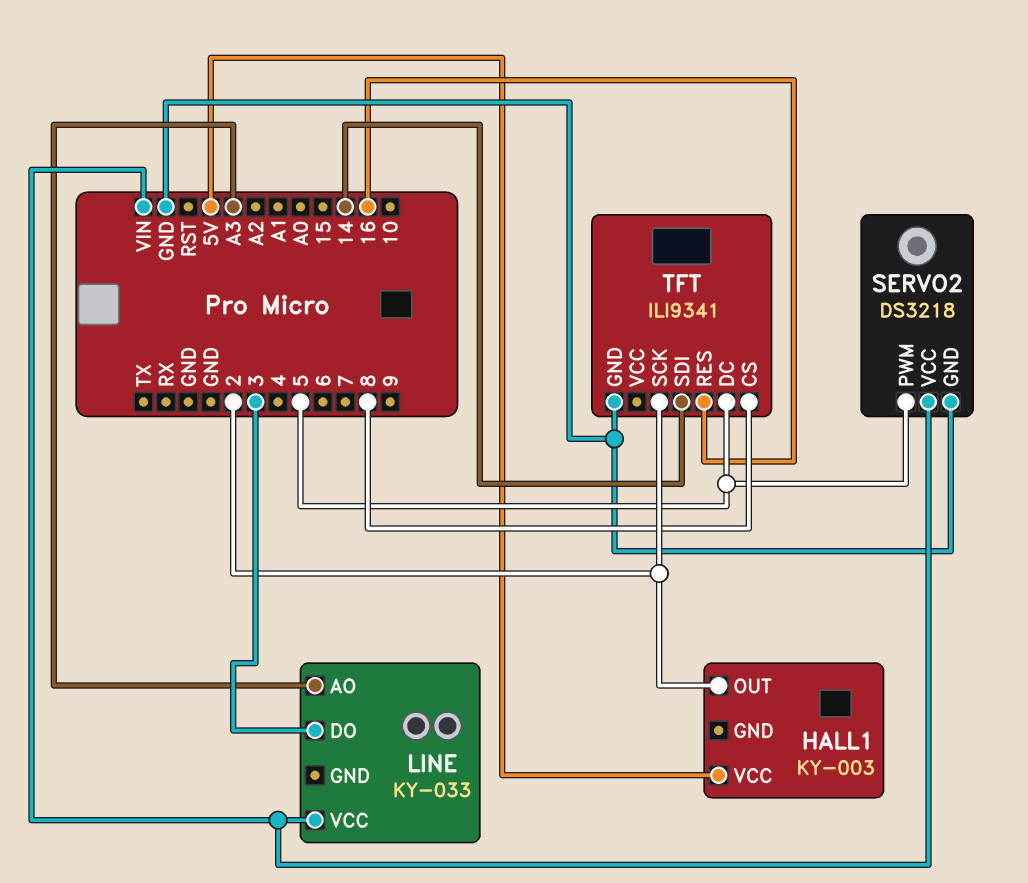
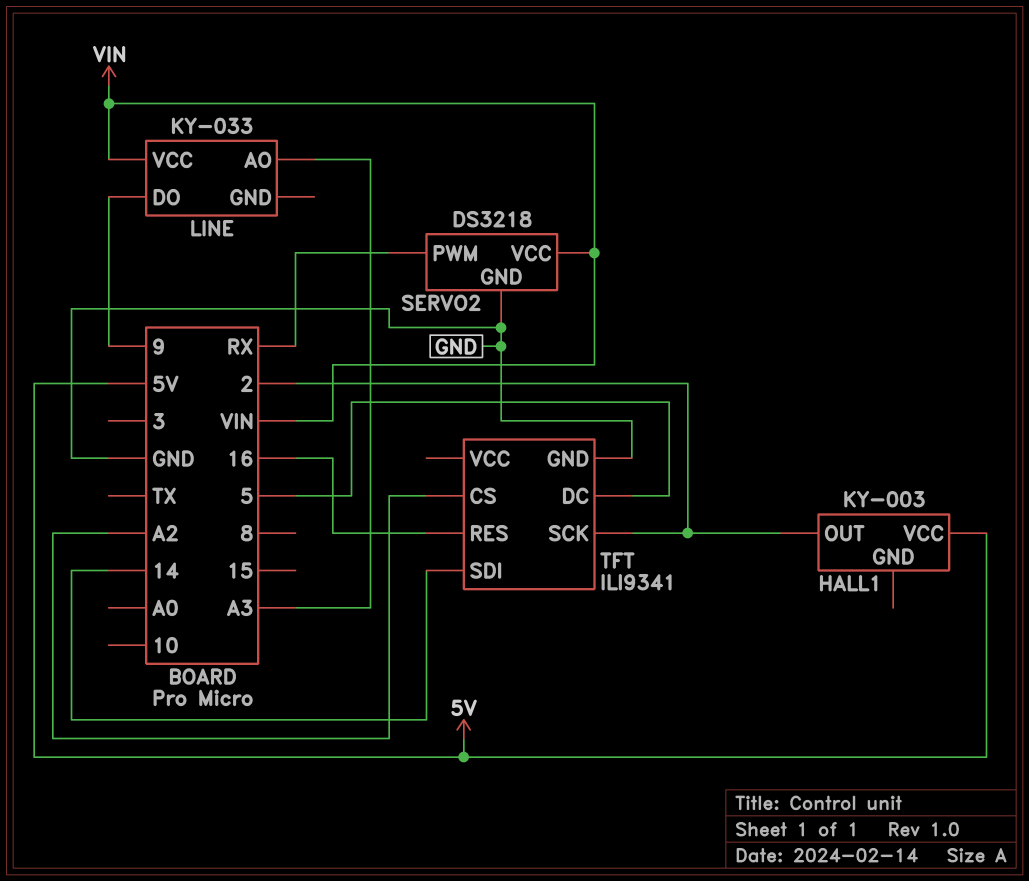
LINE pin DO: 3 -> 9
SERVO2 pin PWM: 5 -> RX
TFT pin CS: 8 -> A2

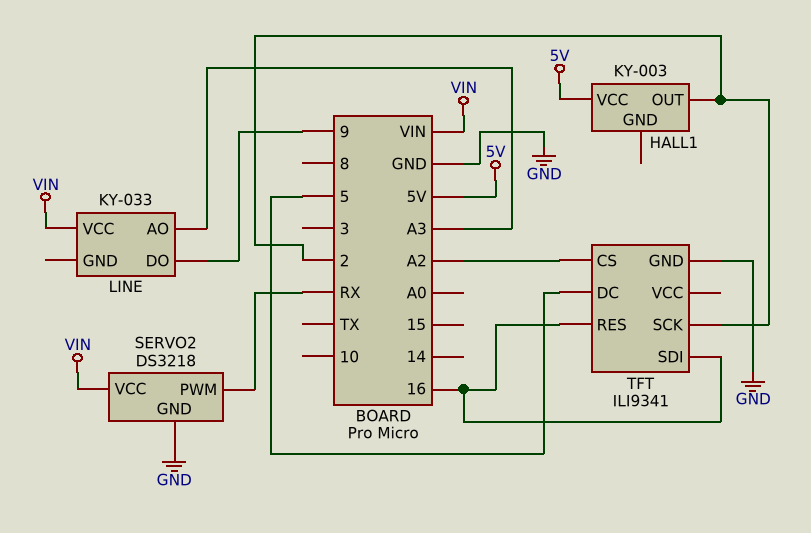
TFT pin SDI: 14 -> 16

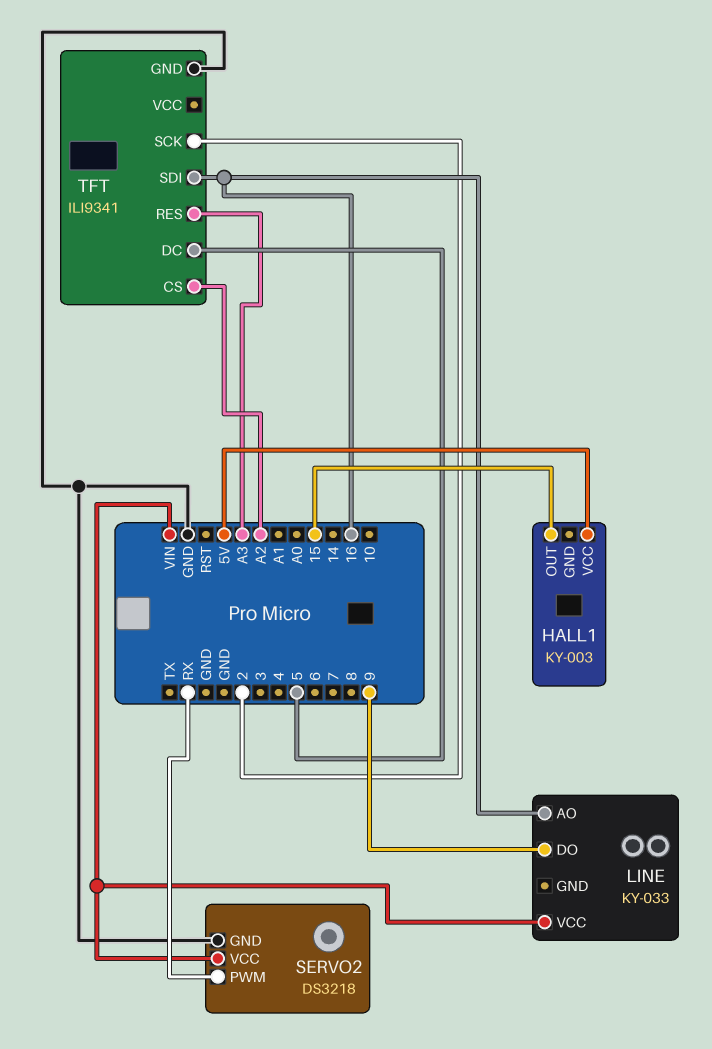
HALL1 pin OUT: 2 -> 15
LINE pin AO: A3 -> 16
TFT pin RES: 16 -> A3

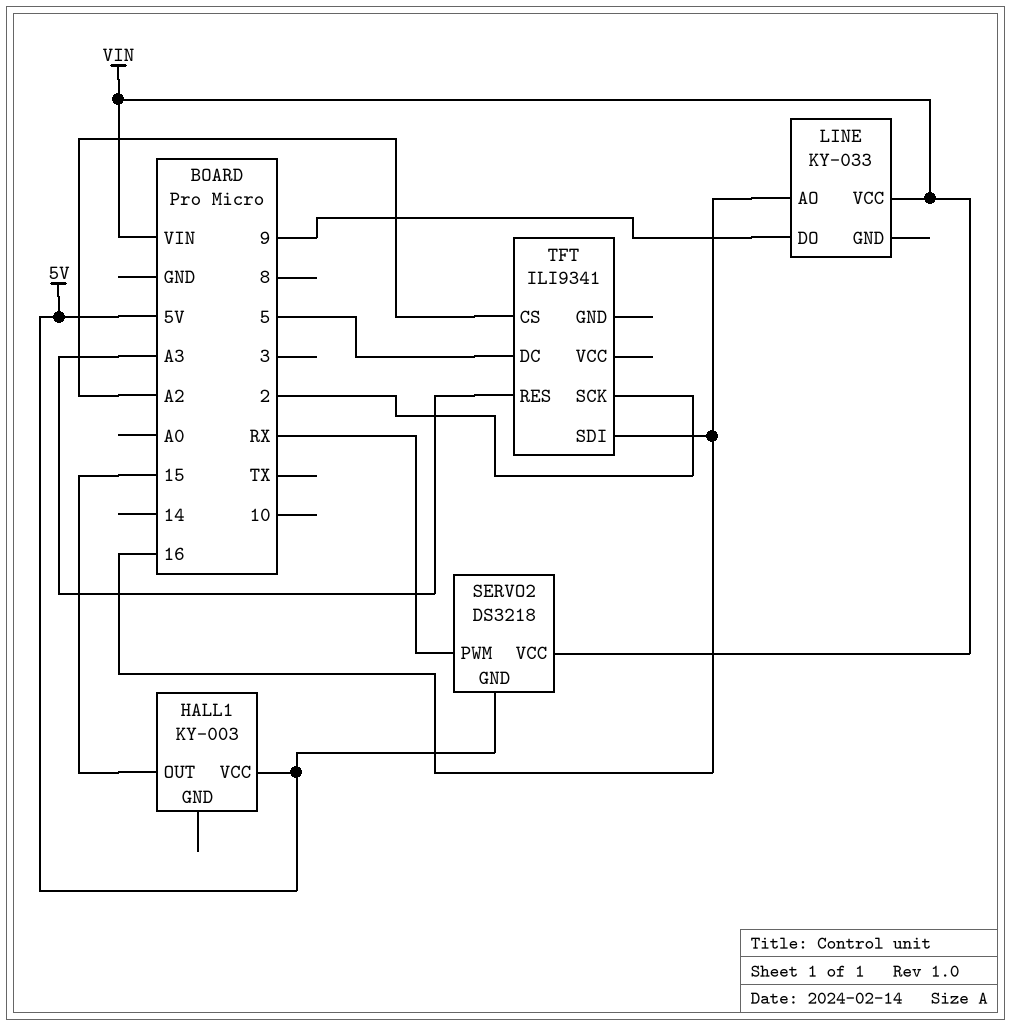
SERVO2 pin GND: GND -> 5V
TFT pin GND: GND -> none

